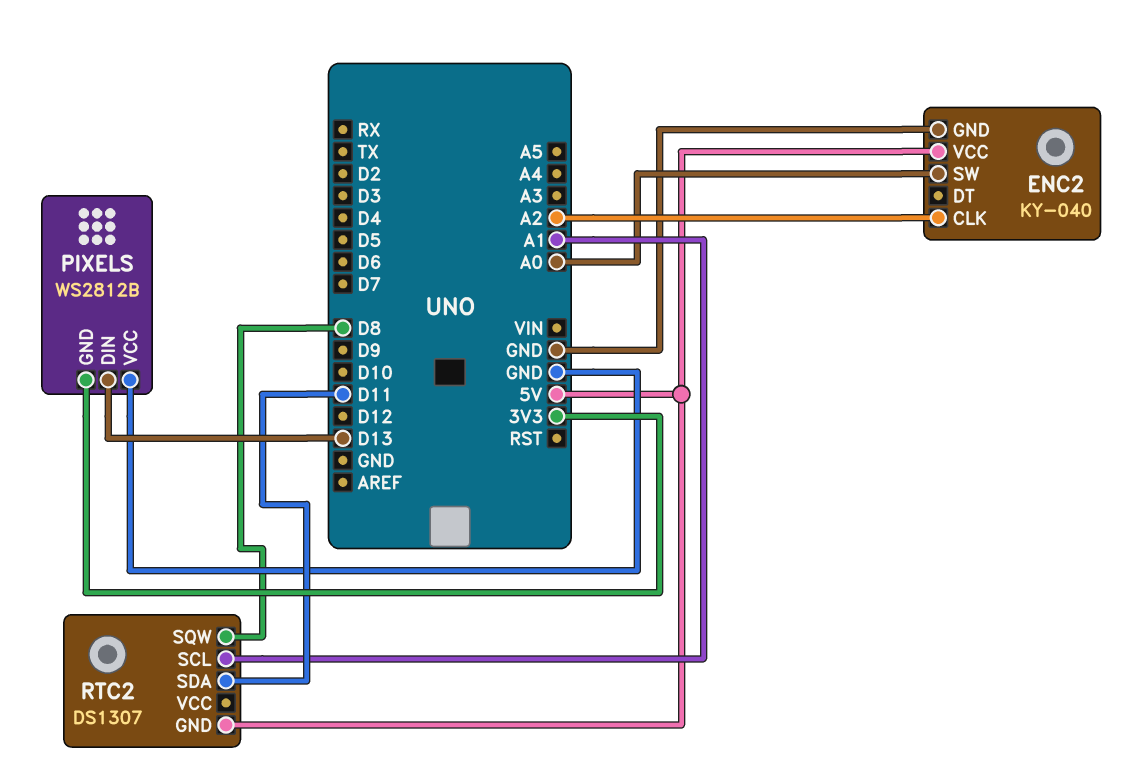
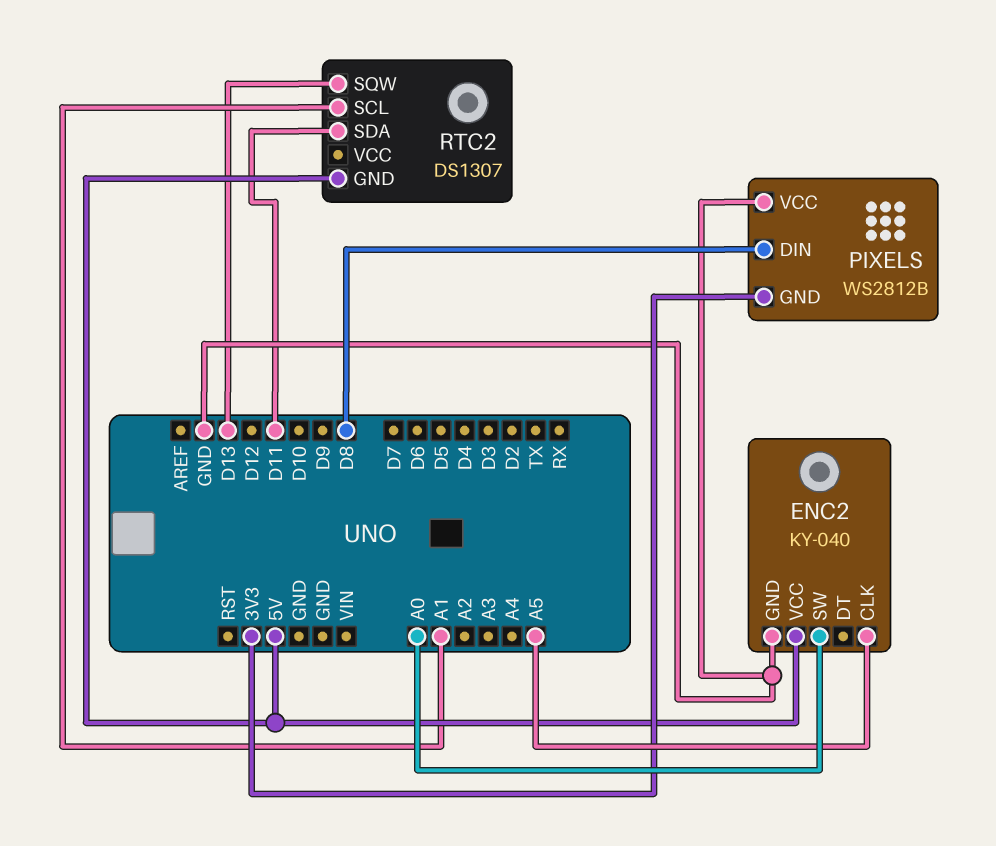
ENC2 pin CLK: A2 -> A5
PIXELS pin DIN: D13 -> D8
RTC2 pin SQW: D8 -> D13

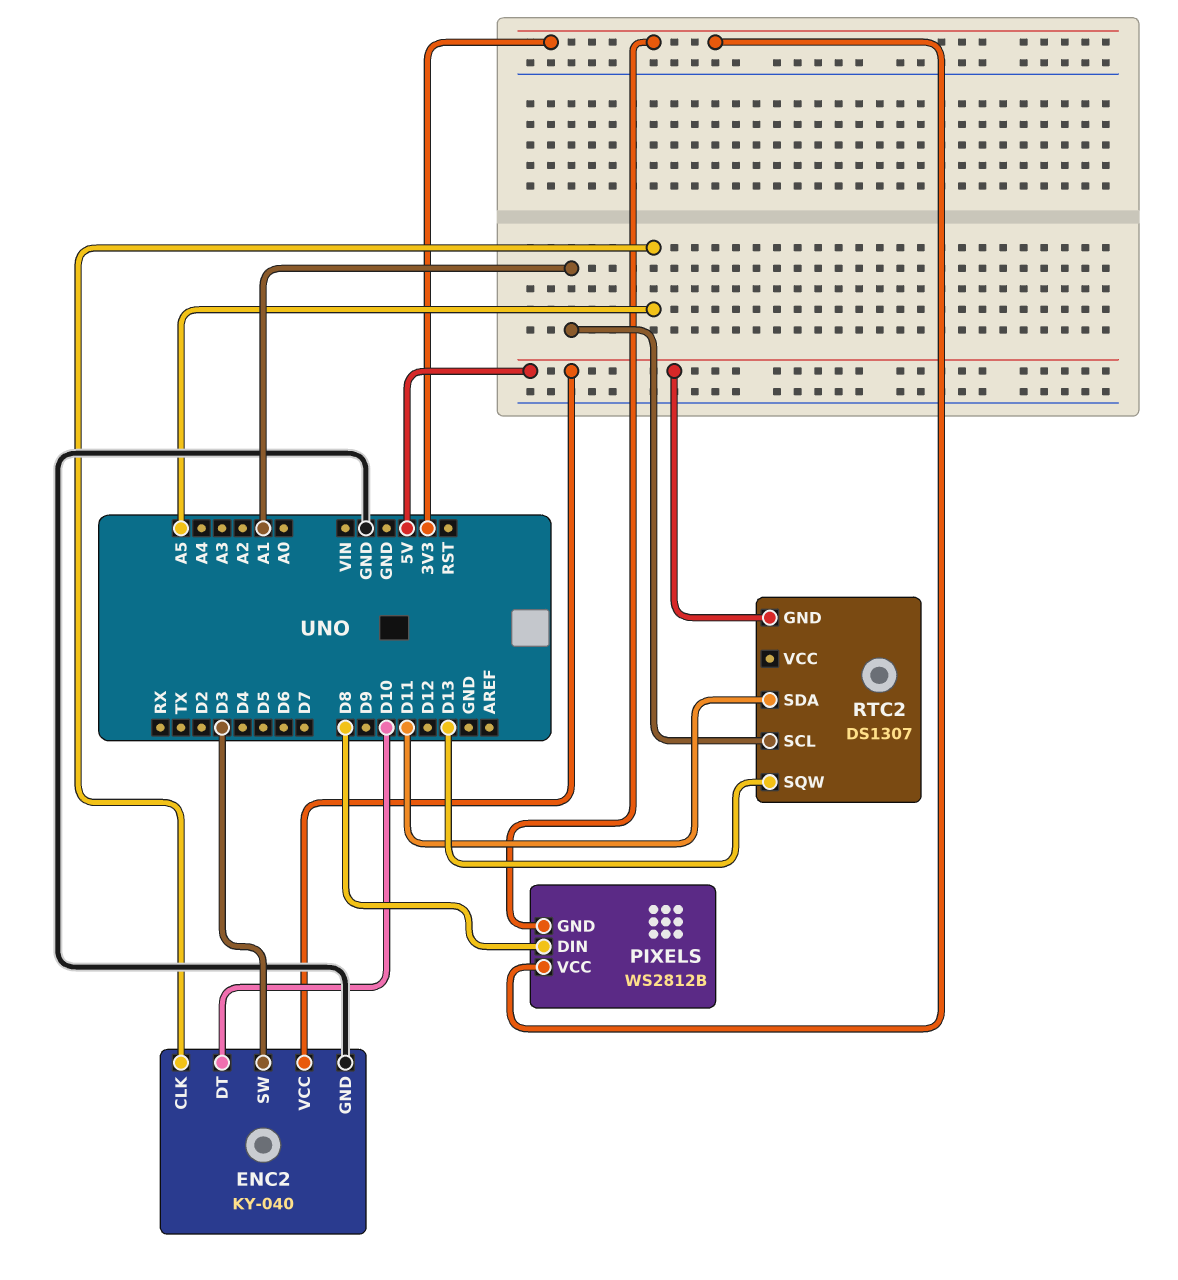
ENC2 pin DT: none -> D10
ENC2 pin SW: A0 -> D3
PIXELS pin VCC: GND -> 3V3

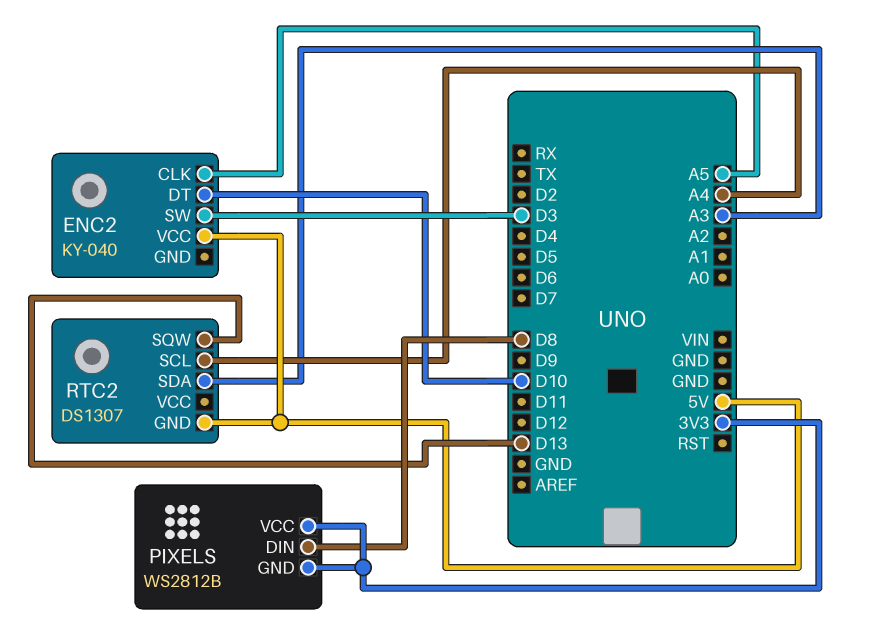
ENC2 pin GND: GND -> none
RTC2 pin SCL: A1 -> A4
RTC2 pin SDA: D11 -> A3

